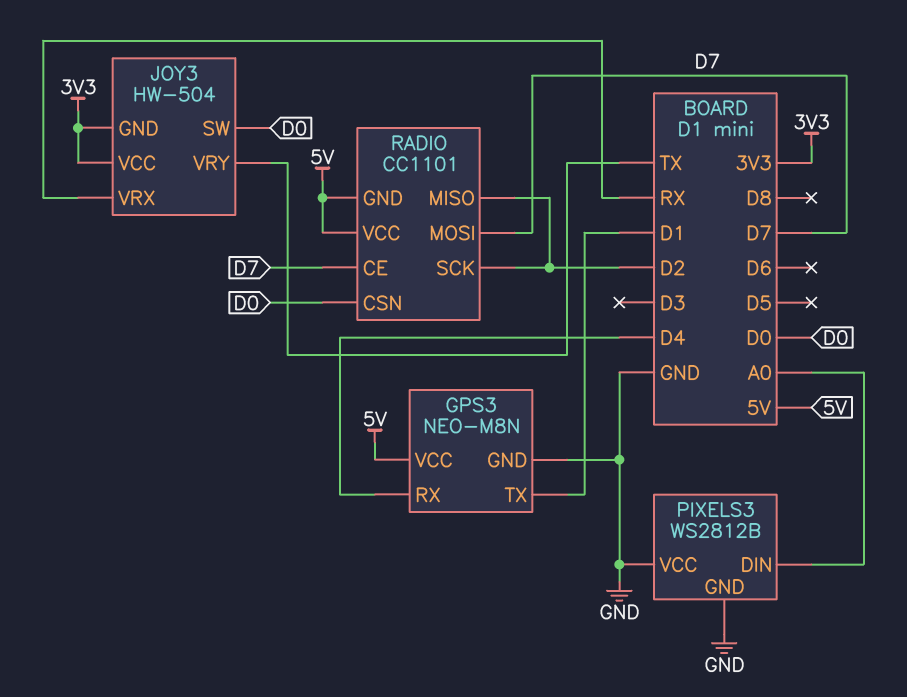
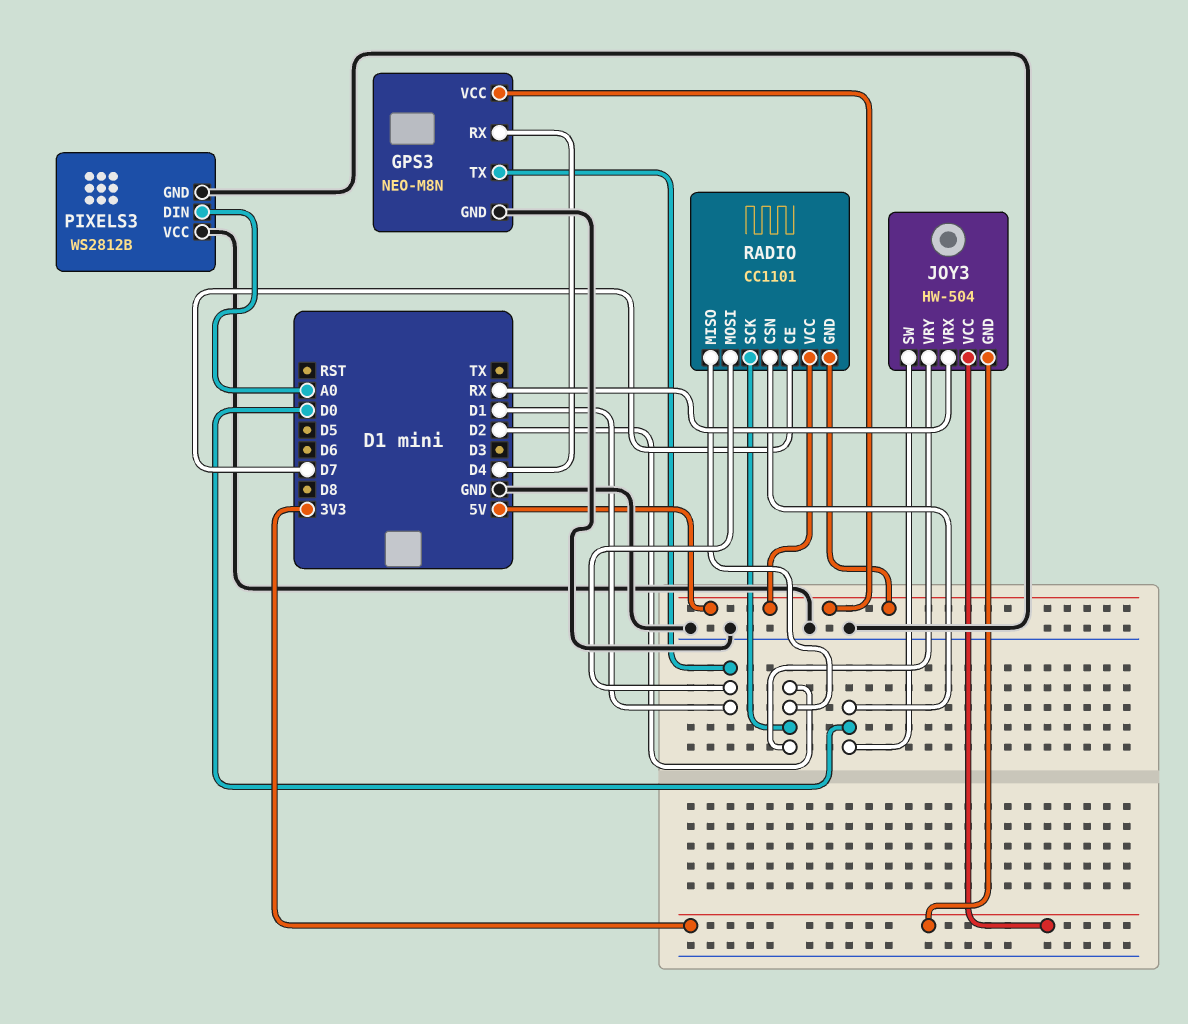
JOY3 pin VRY: TX -> D2
RADIO pin MOSI: D7 -> D1

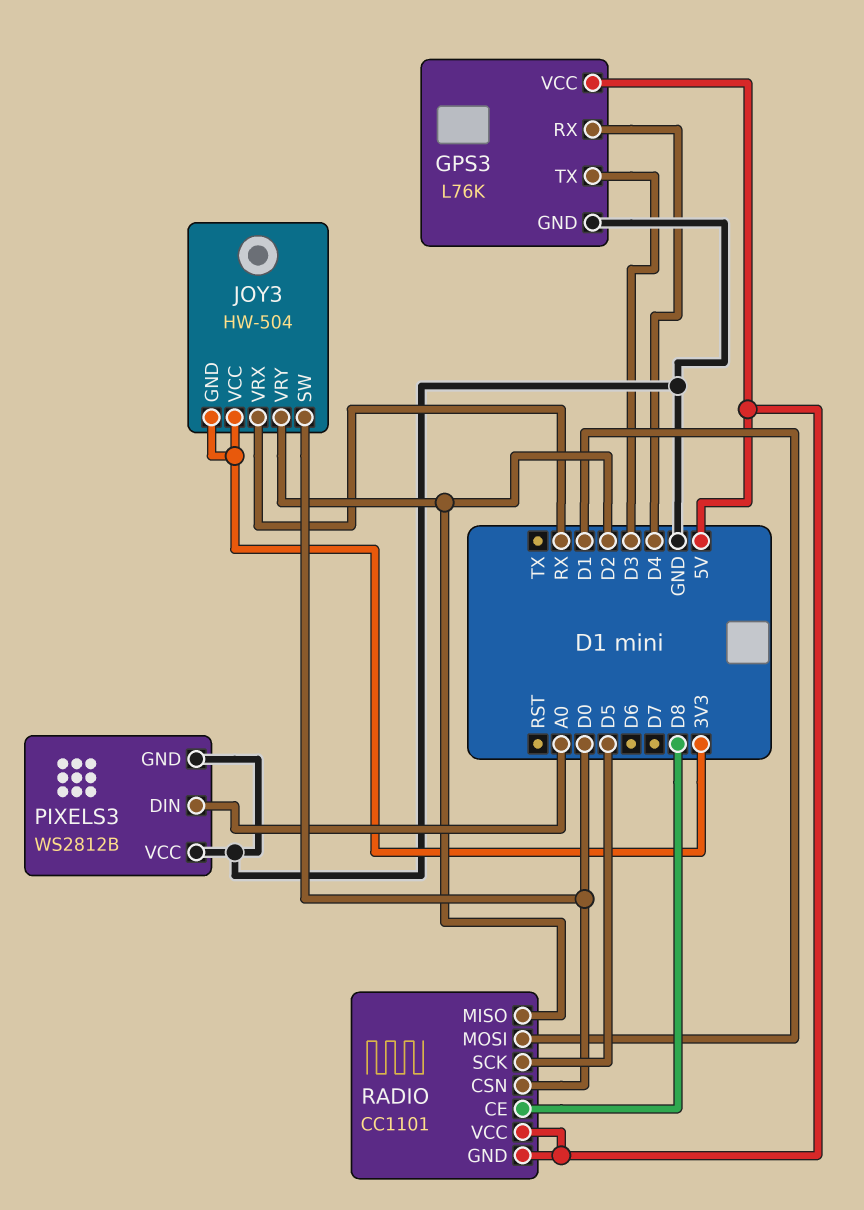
GPS3: NEO-M8N -> L76K
GPS3 pin TX: D1 -> D3
RADIO pin CE: D7 -> D8
RADIO pin SCK: D2 -> D5

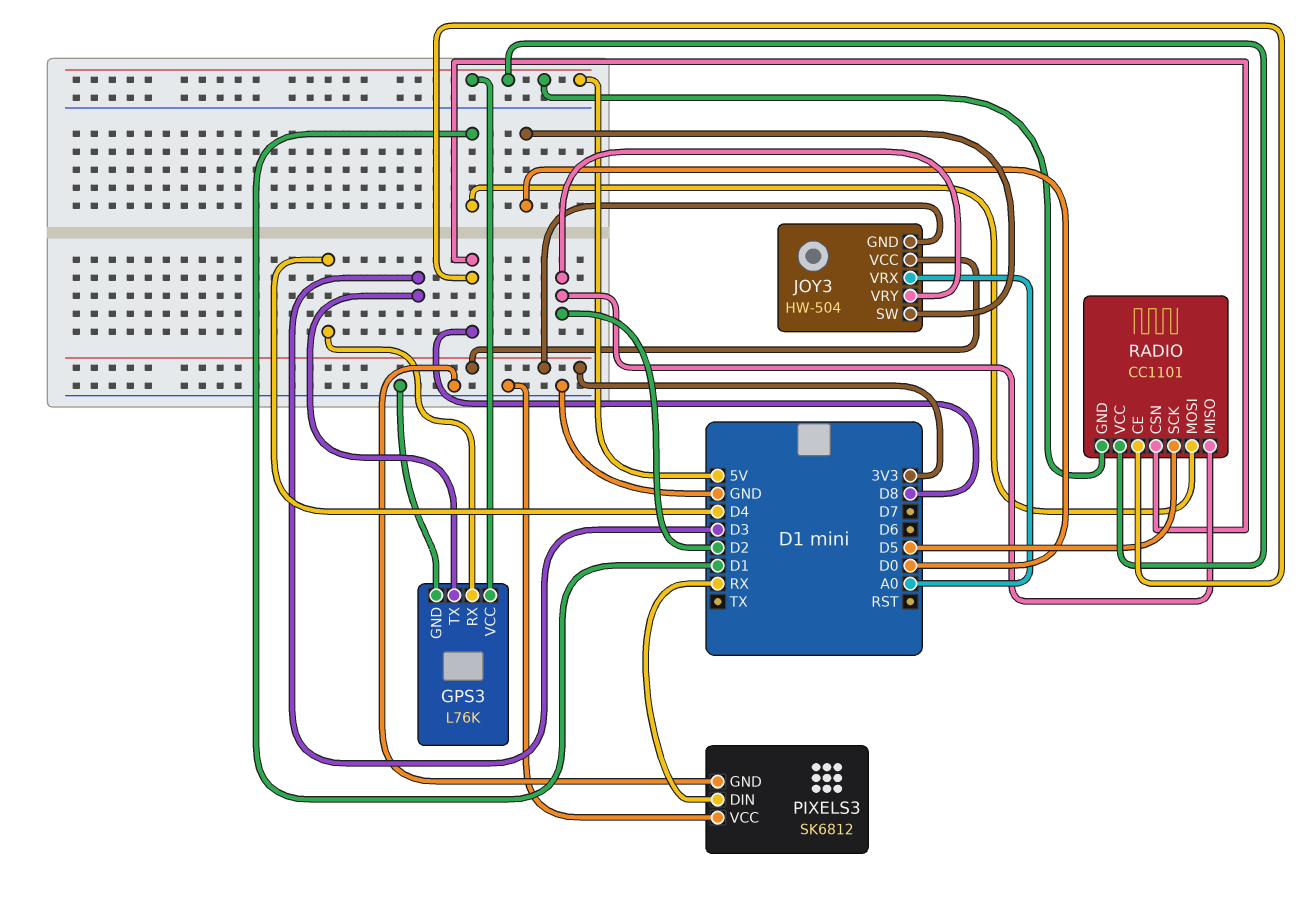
JOY3 pin VRX: RX -> A0
PIXELS3: WS2812B -> SK6812
PIXELS3 pin DIN: A0 -> RX
RADIO pin CSN: D0 -> D8

